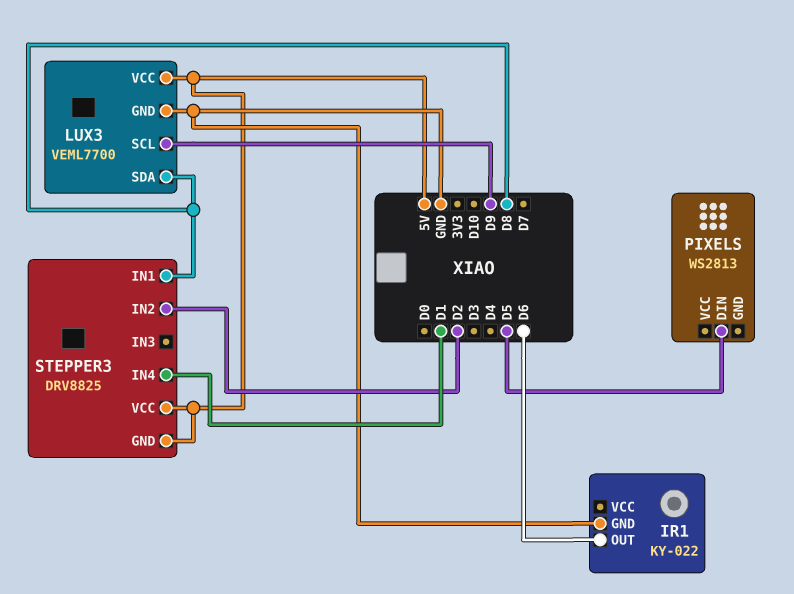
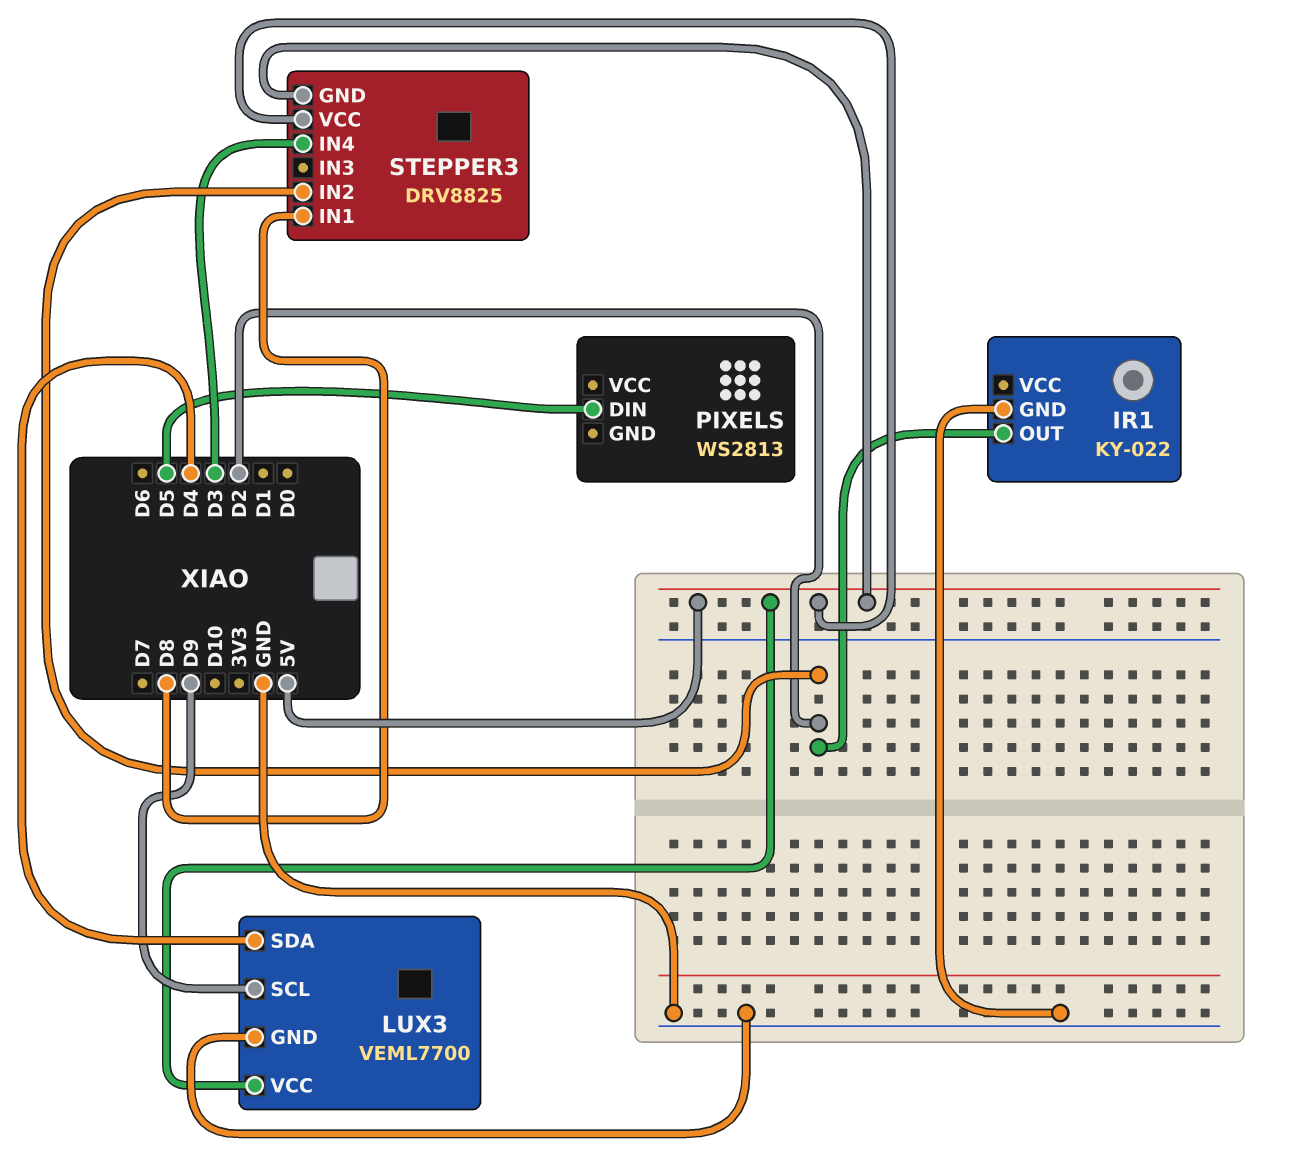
IR1 pin OUT: D6 -> D2
LUX3 pin SDA: D8 -> D4
STEPPER3 pin IN4: D1 -> D3

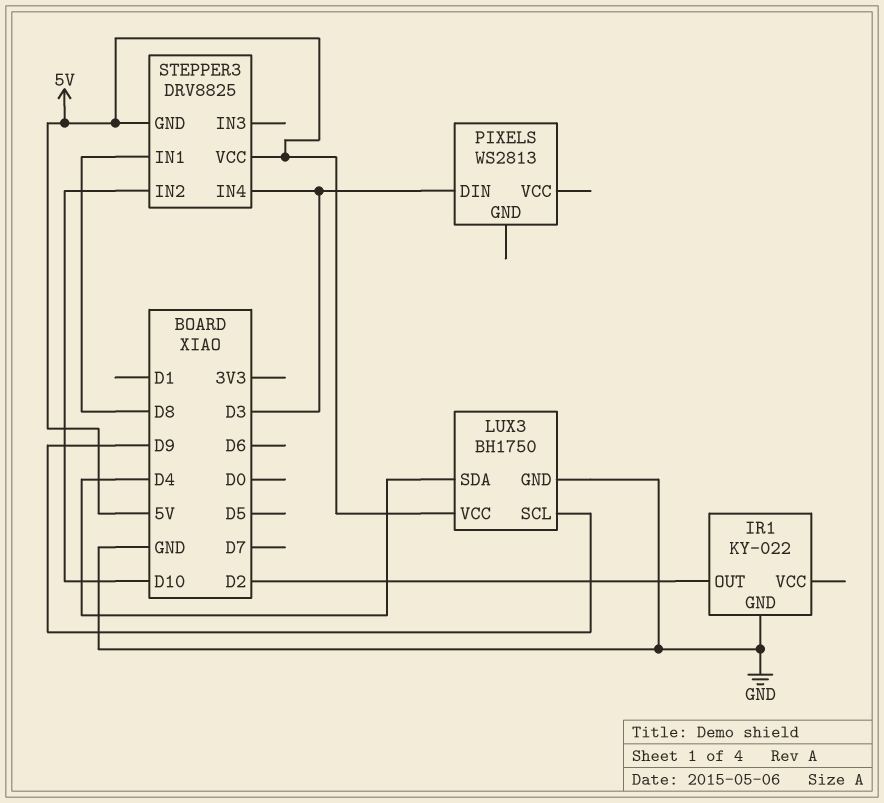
LUX3: VEML7700 -> BH1750
PIXELS pin DIN: D5 -> D3
STEPPER3 pin IN2: D2 -> D10

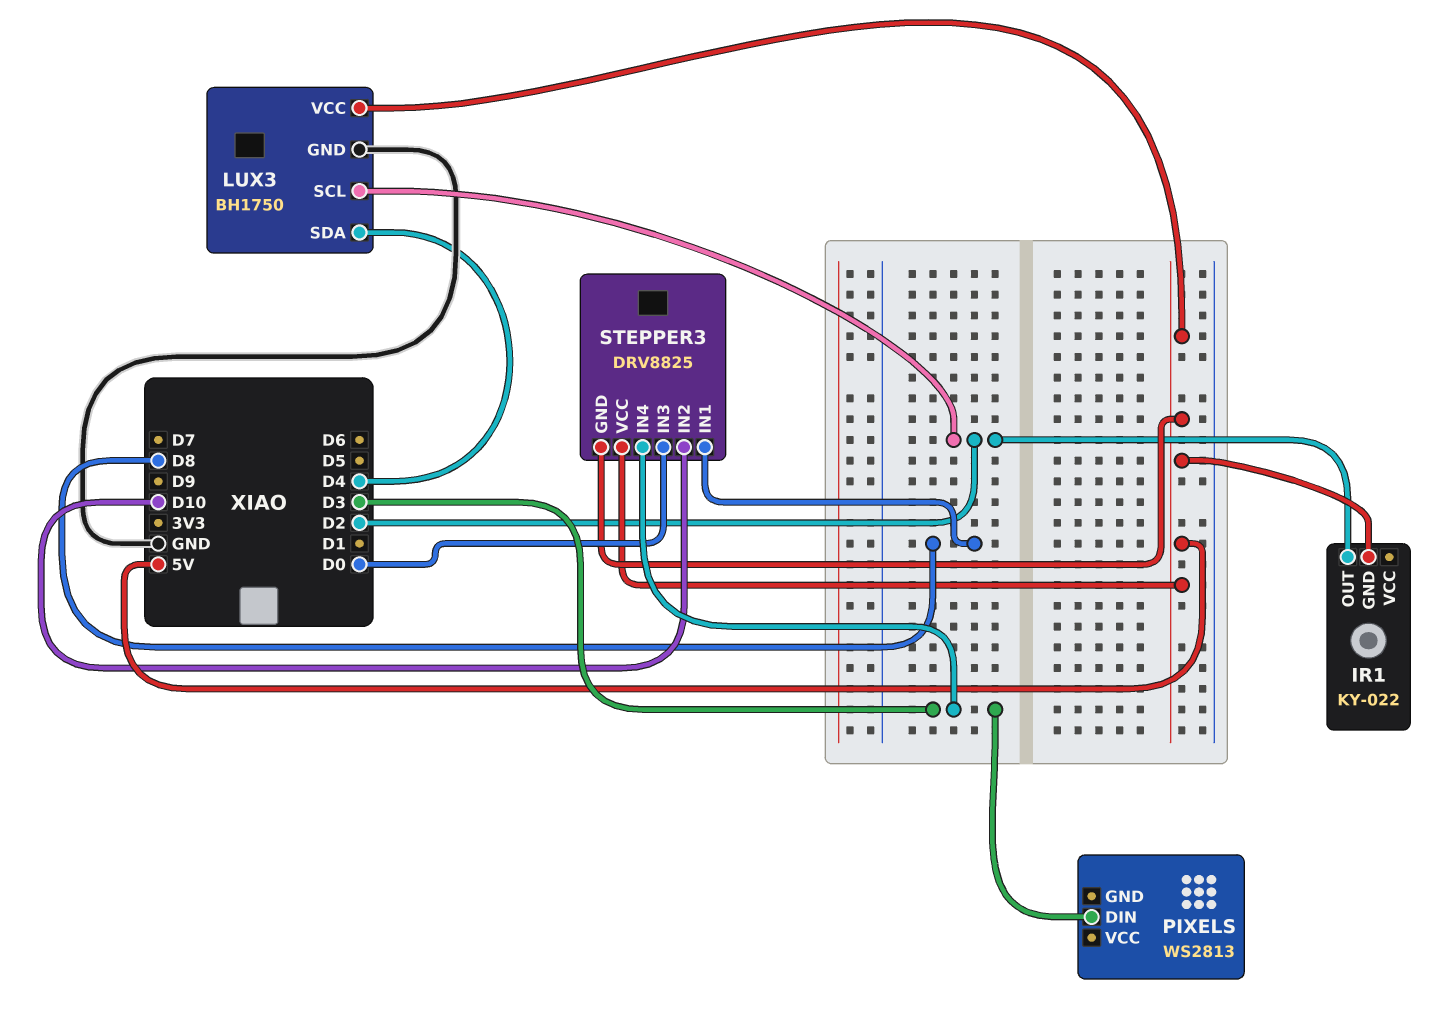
IR1 pin GND: GND -> 5V
LUX3 pin SCL: D9 -> D2
STEPPER3 pin IN3: none -> D0

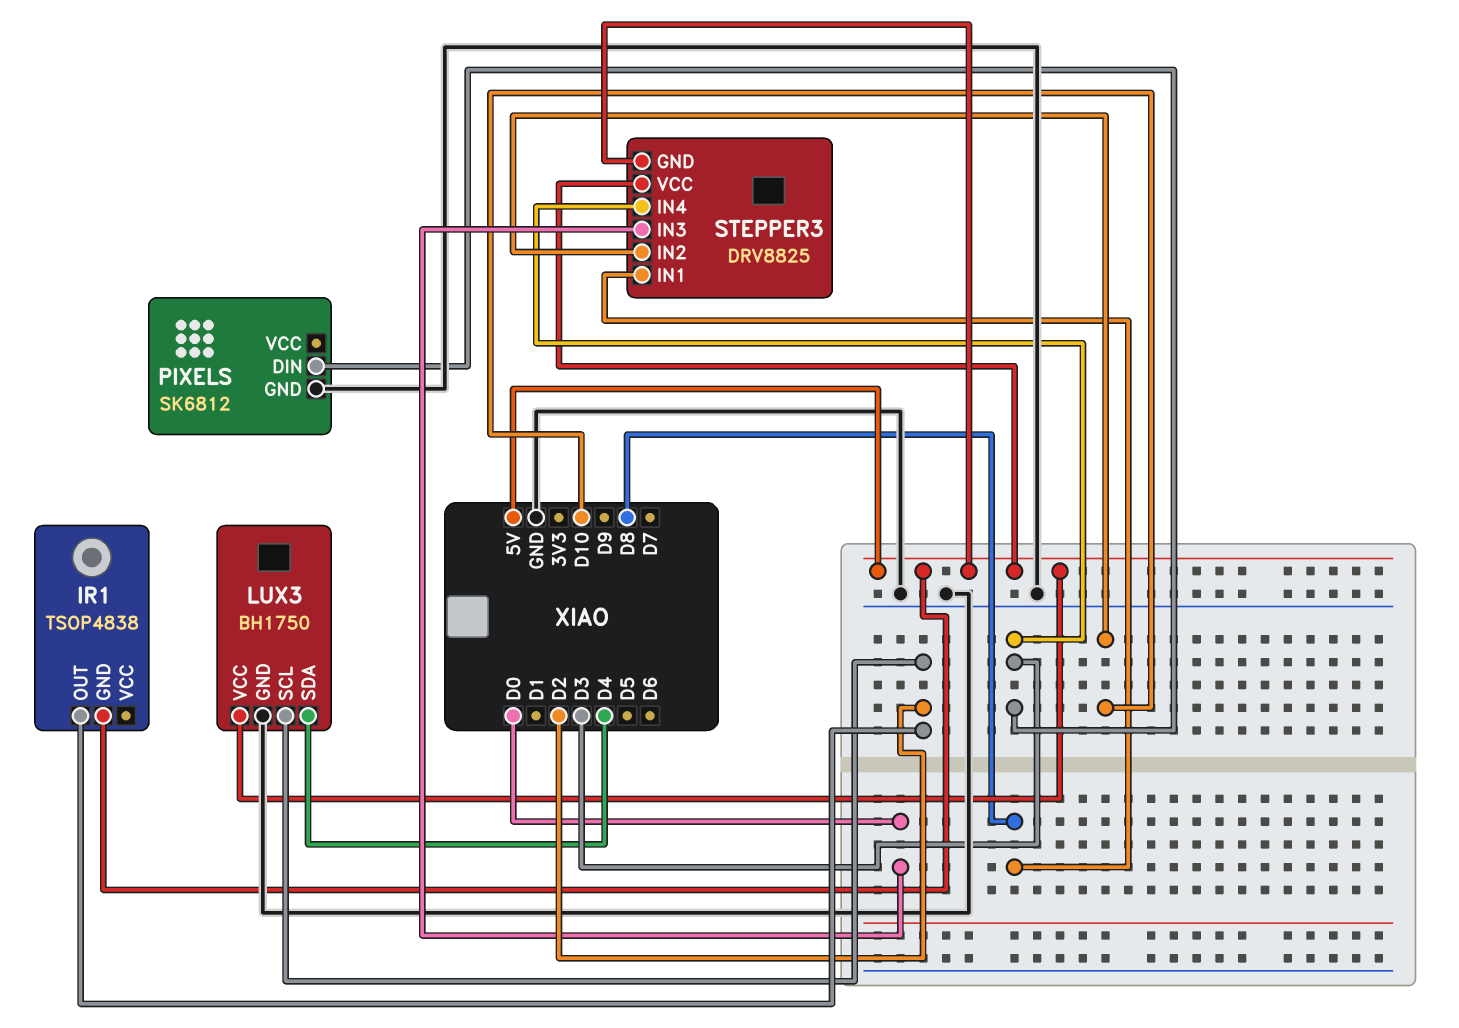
IR1: KY-022 -> TSOP4838
PIXELS: WS2813 -> SK6812
PIXELS pin GND: none -> GND

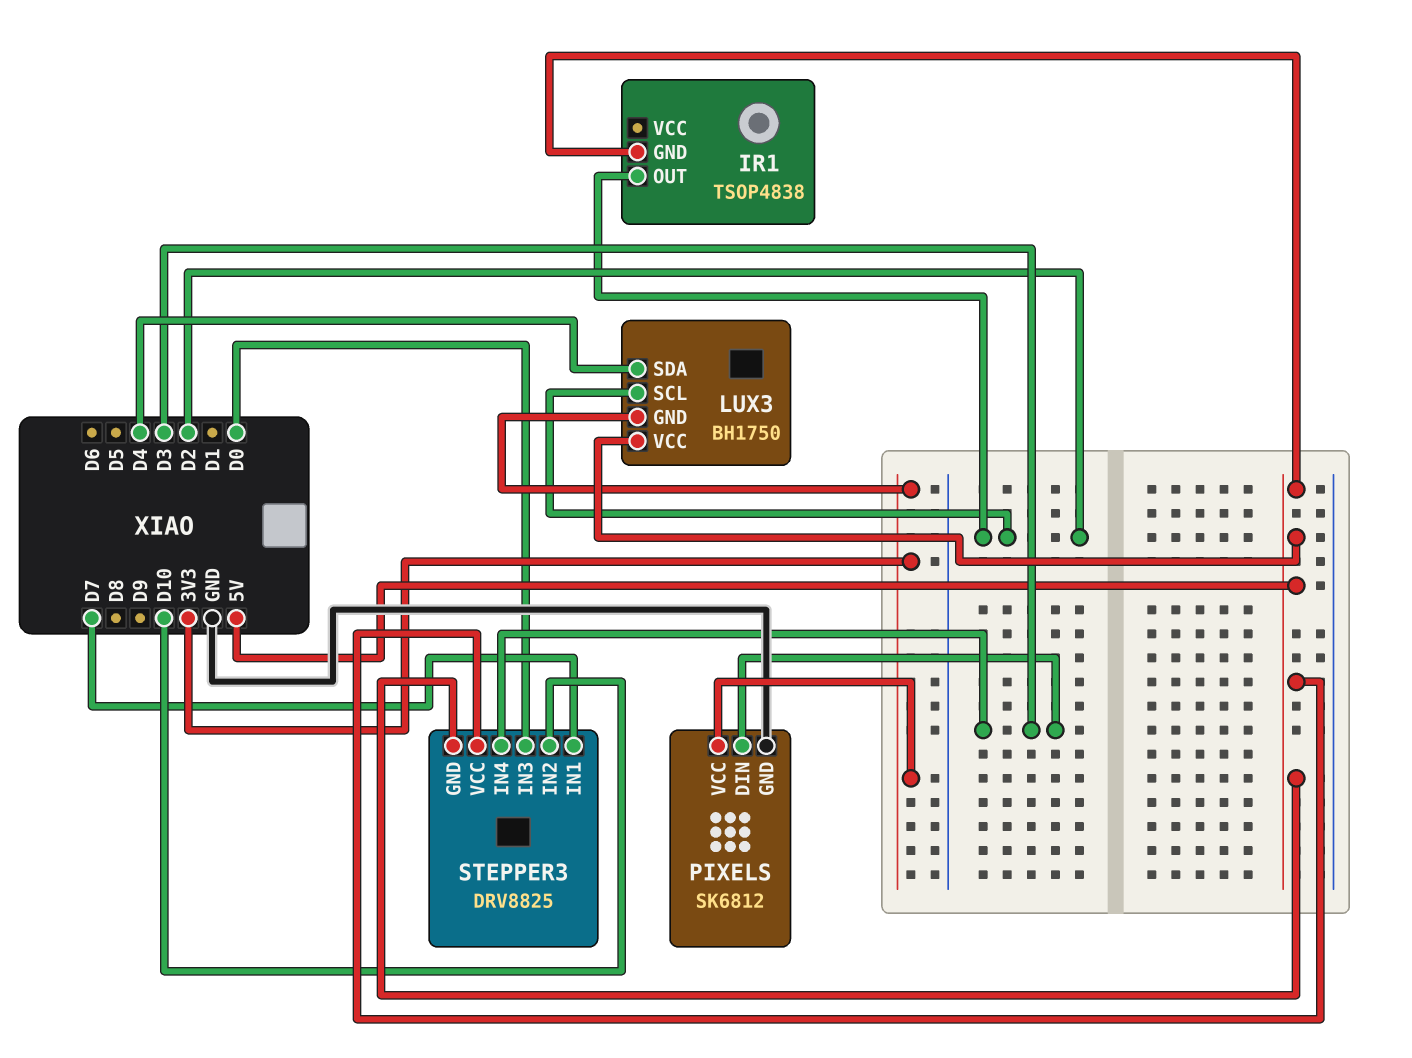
LUX3 pin GND: GND -> 3V3
PIXELS pin VCC: none -> 3V3
STEPPER3 pin IN1: D8 -> D7

